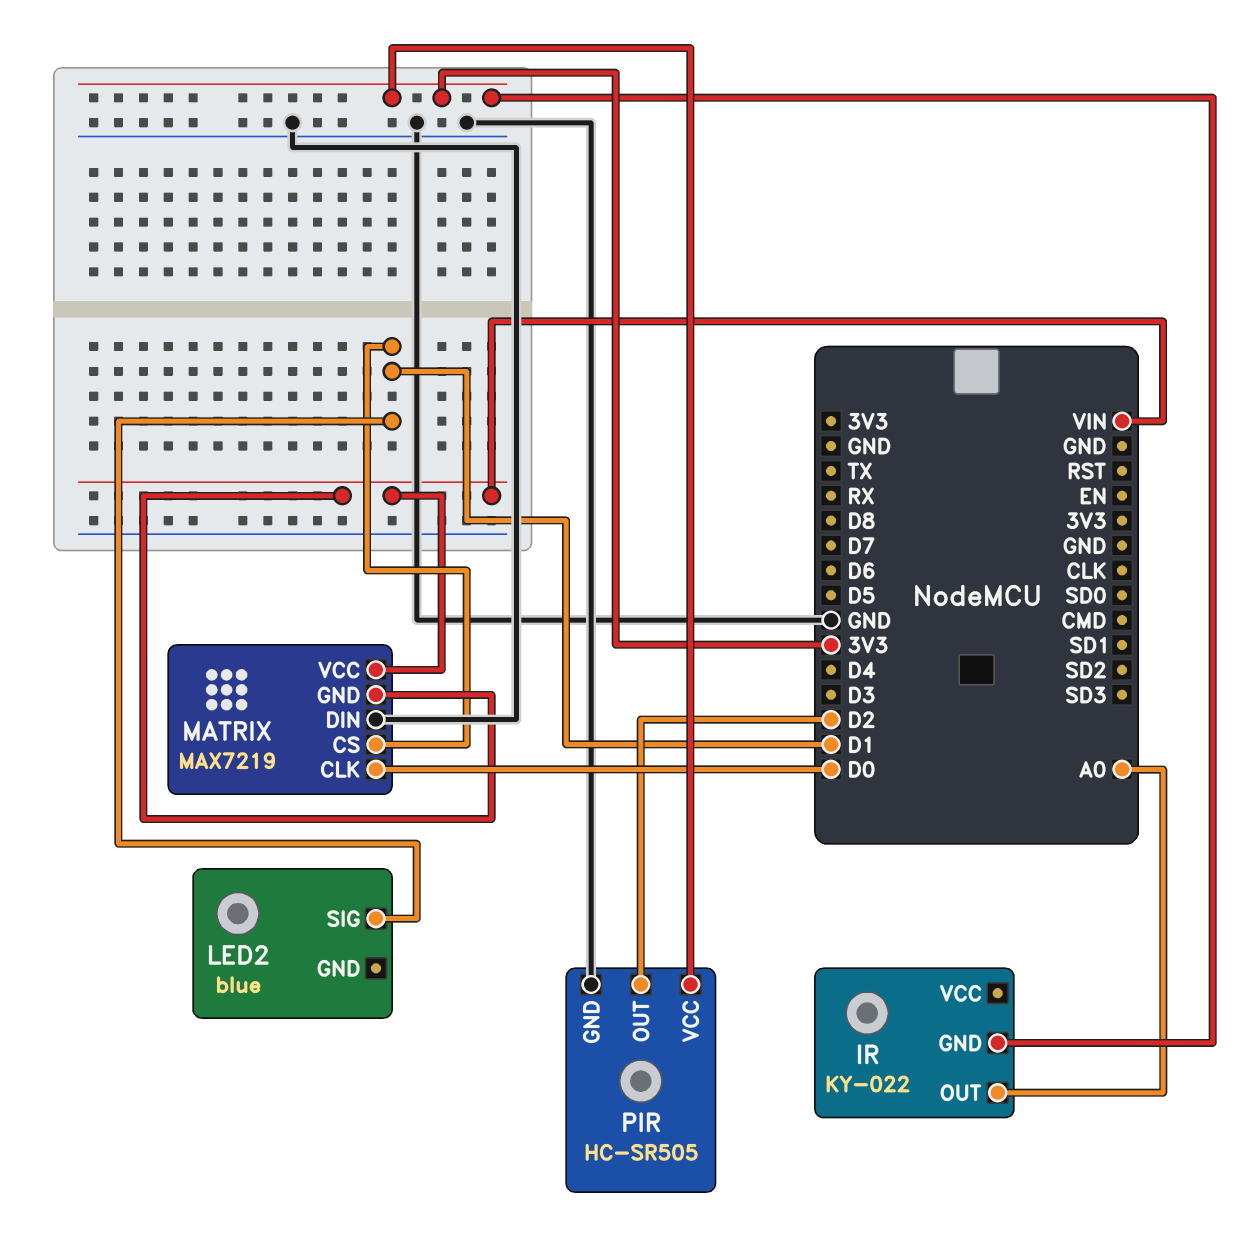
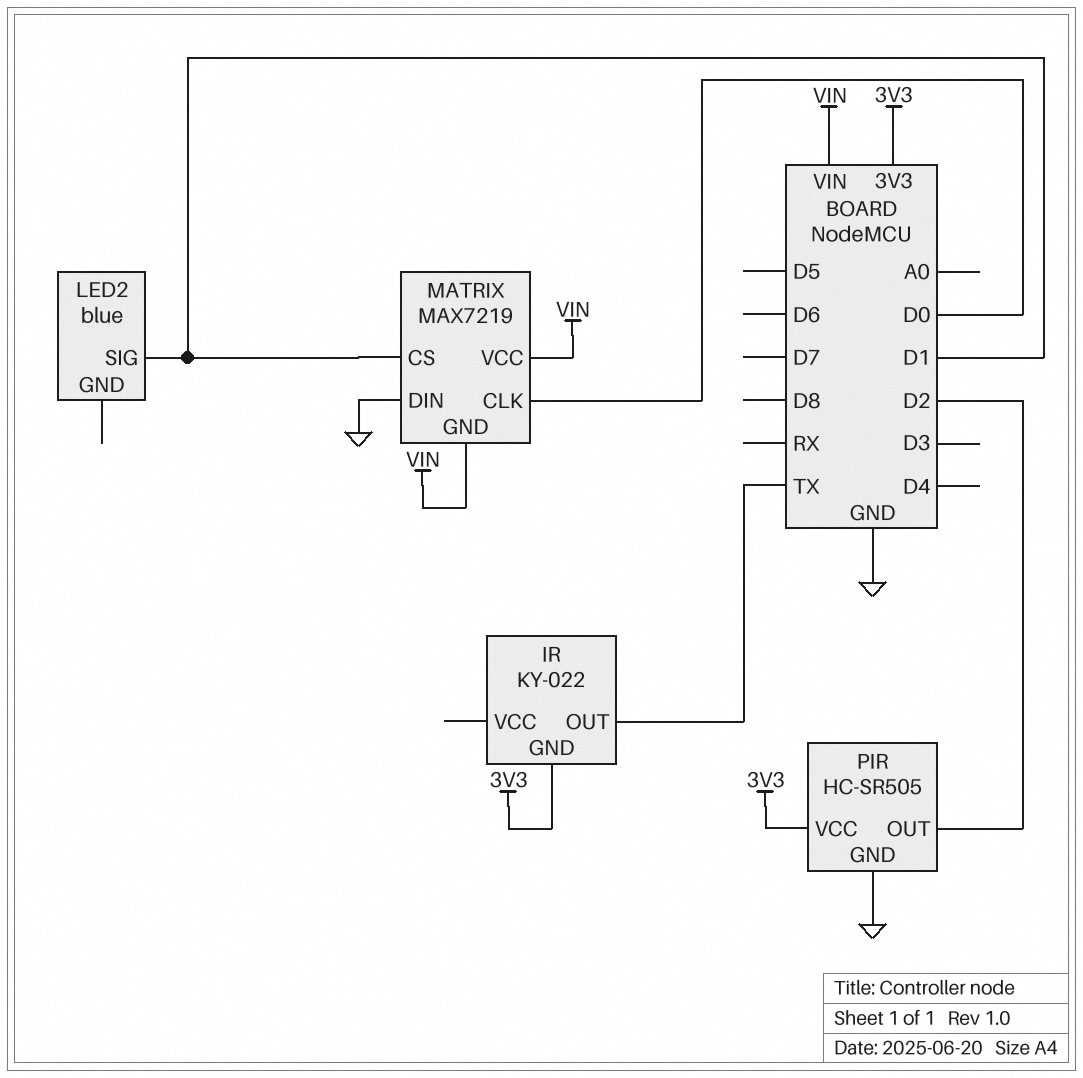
IR pin OUT: A0 -> TX

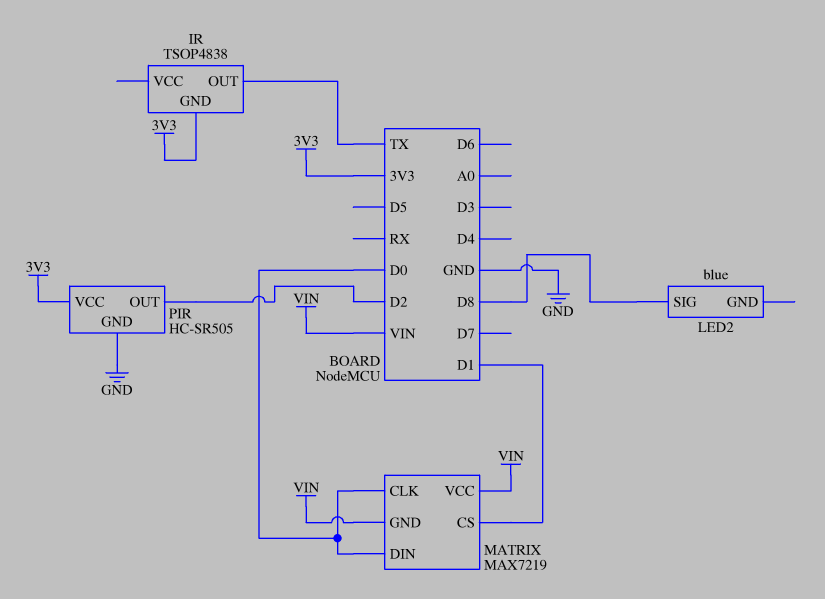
IR: KY-022 -> TSOP4838
LED2 pin SIG: D1 -> D8
MATRIX pin DIN: GND -> D0

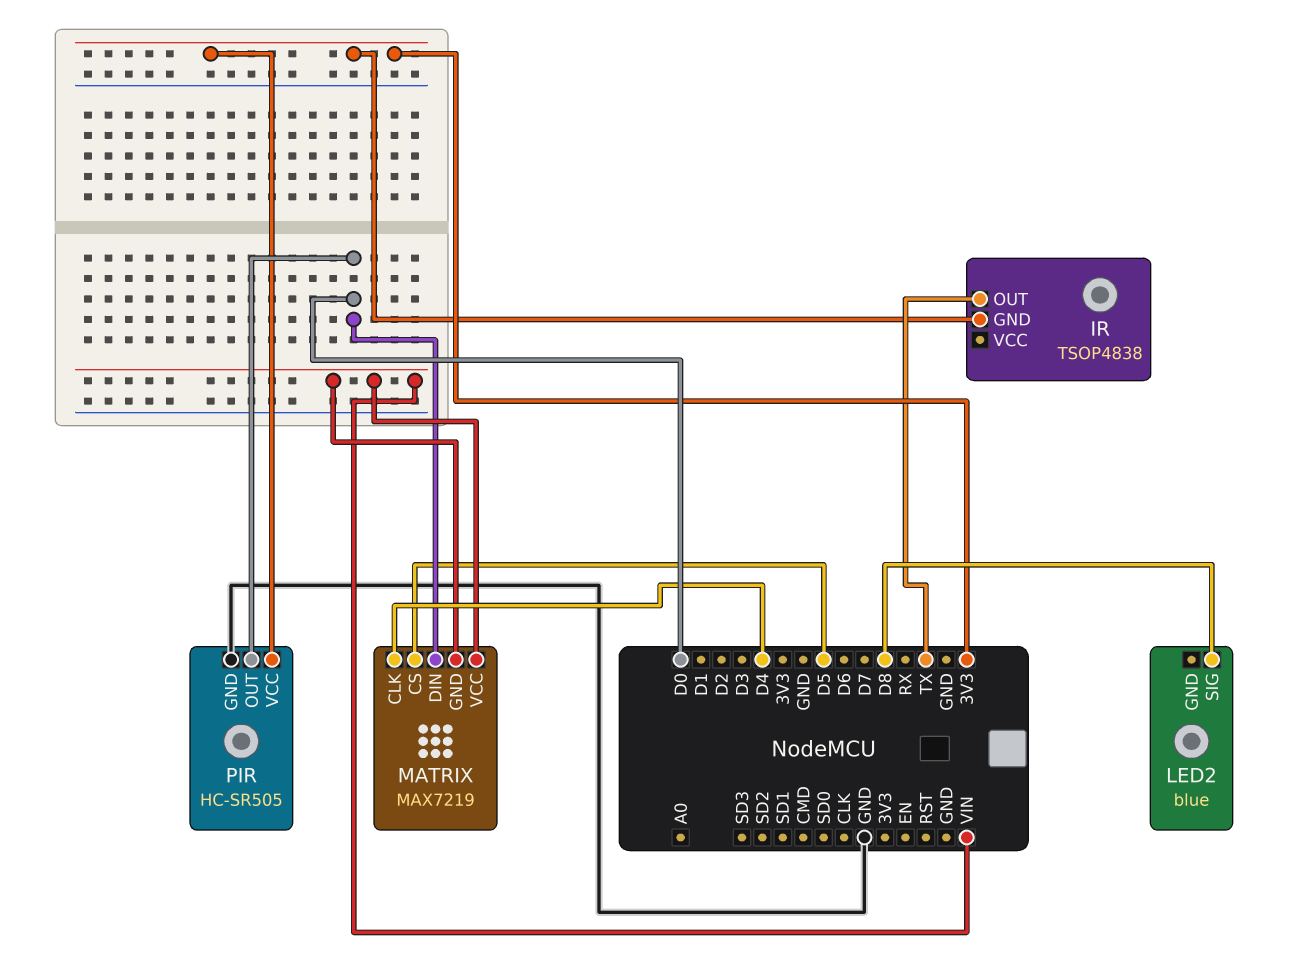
MATRIX pin CLK: D0 -> D4
MATRIX pin CS: D1 -> D5
PIR pin OUT: D2 -> D0

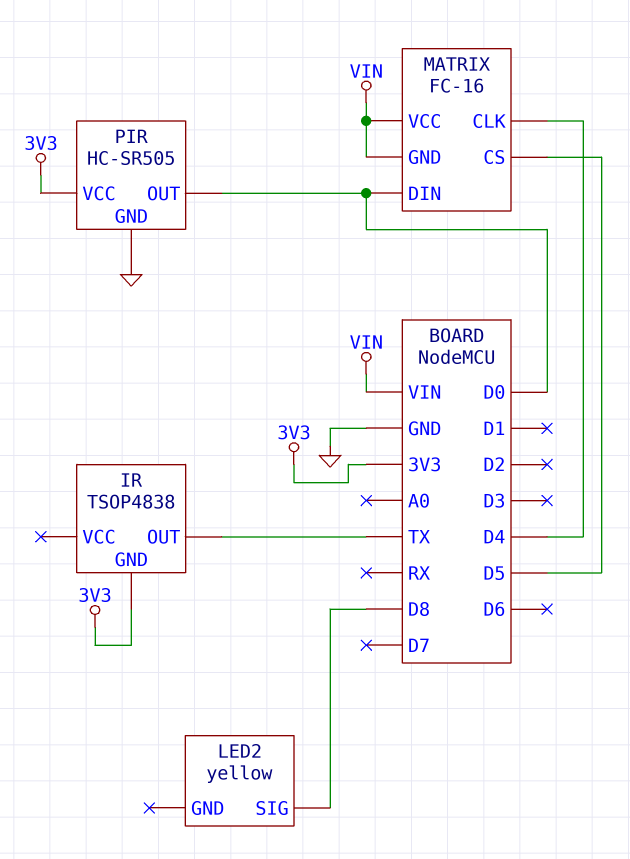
LED2: blue -> yellow
MATRIX: MAX7219 -> FC-16

